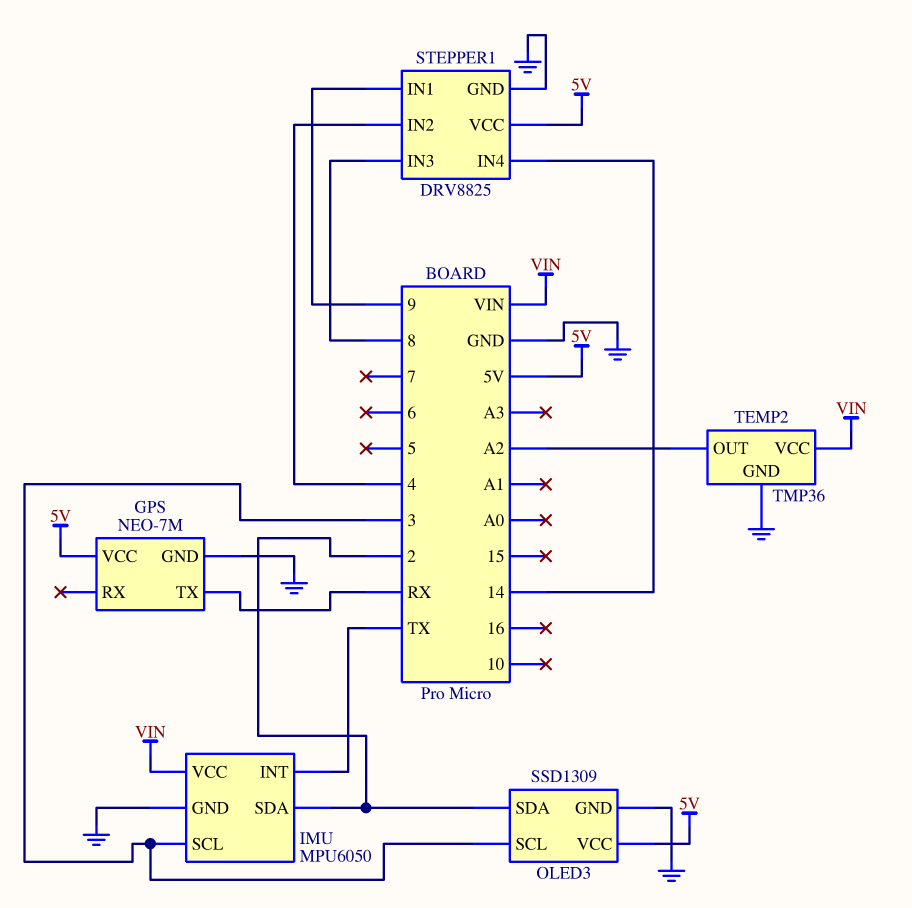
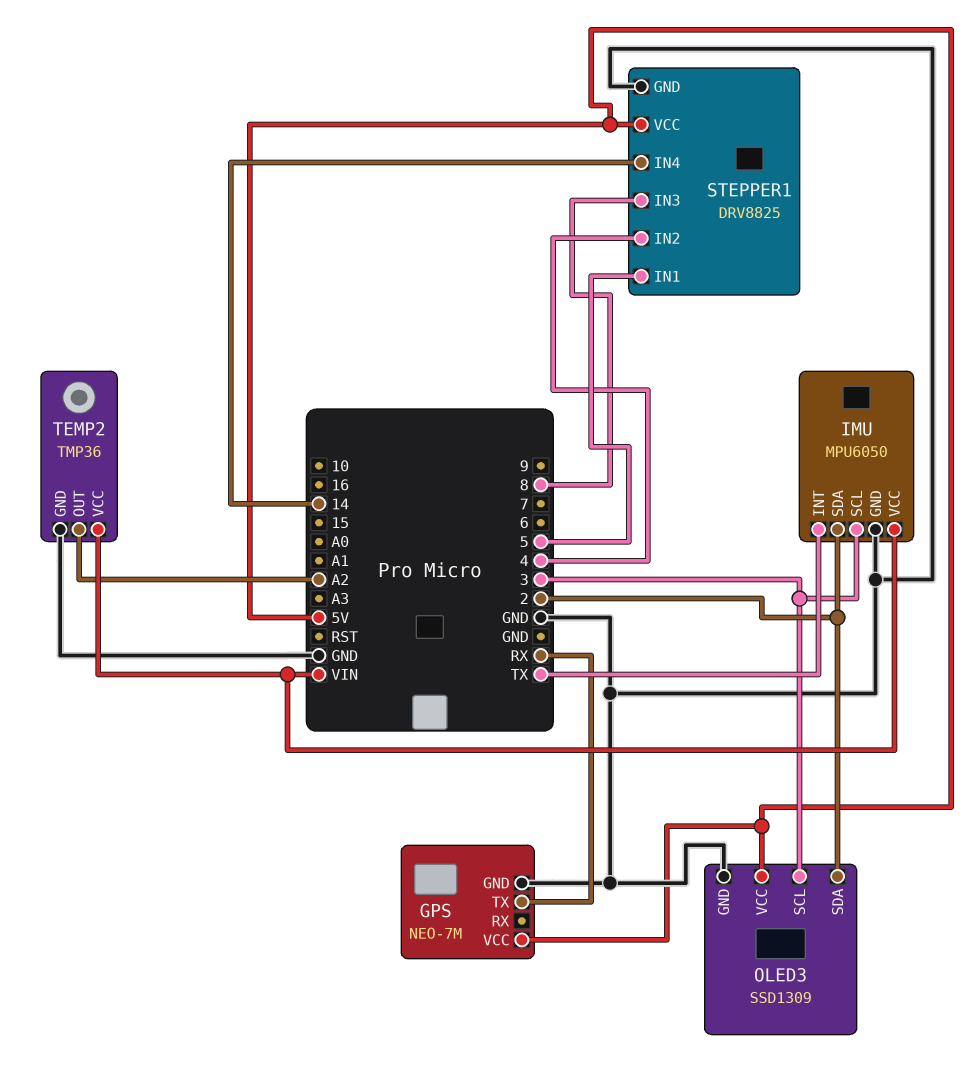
STEPPER1 pin IN1: 9 -> 5

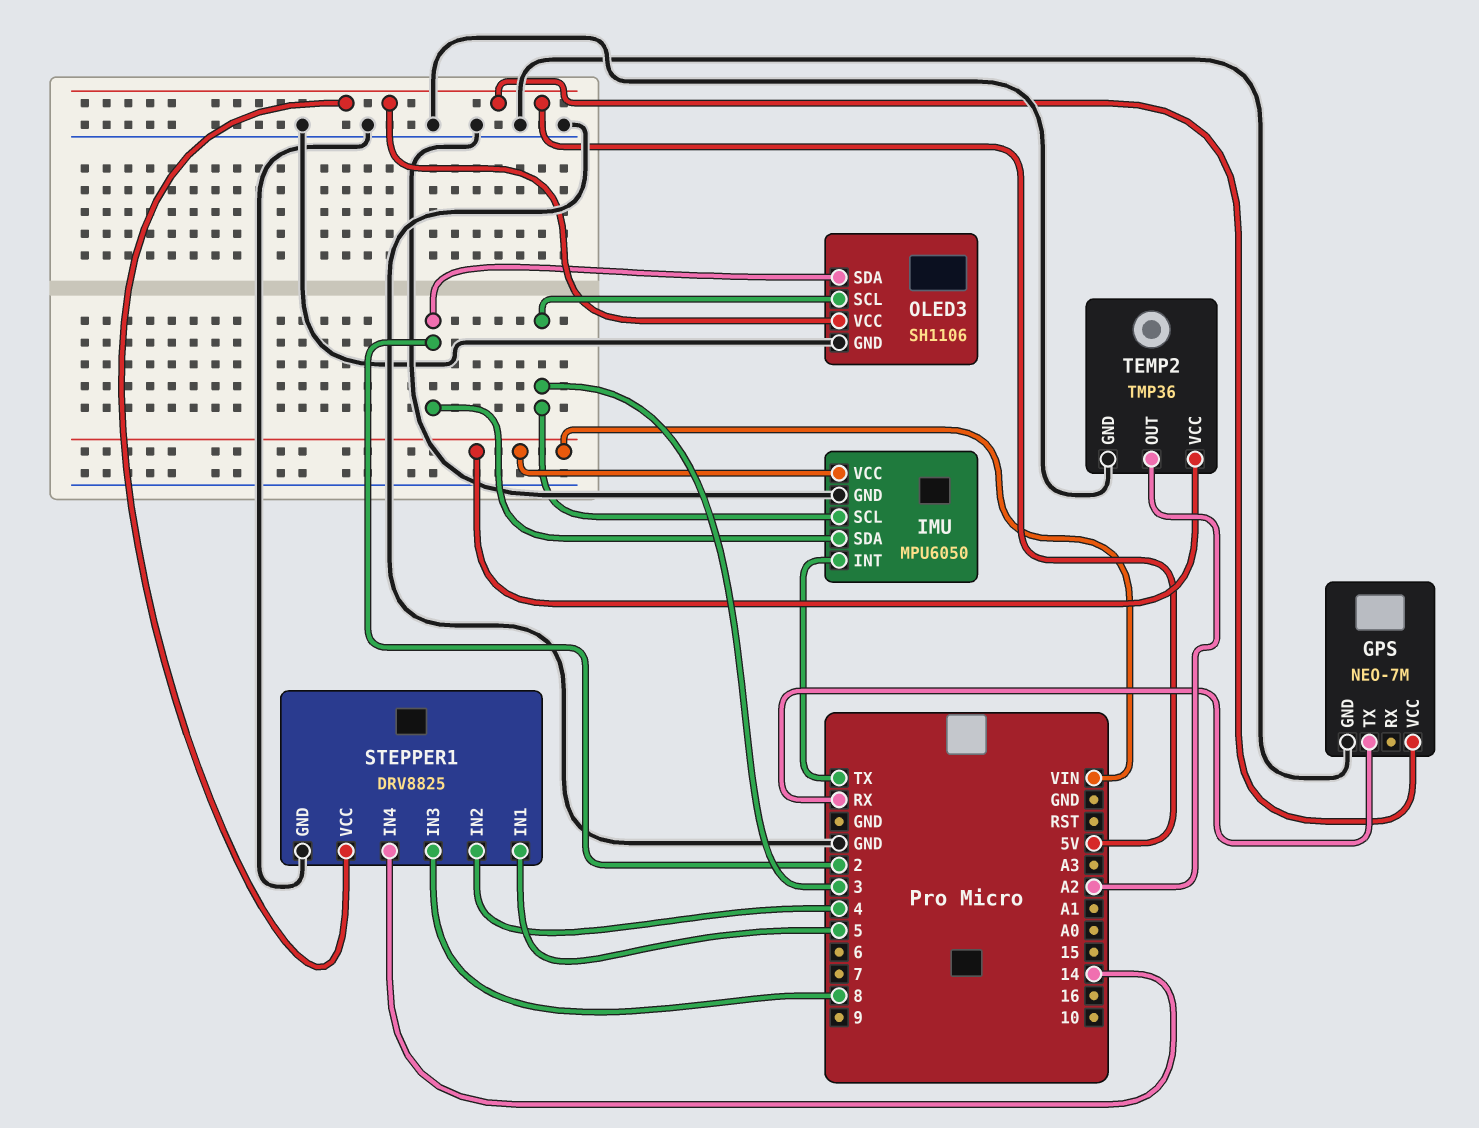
OLED3: SSD1309 -> SH1106

